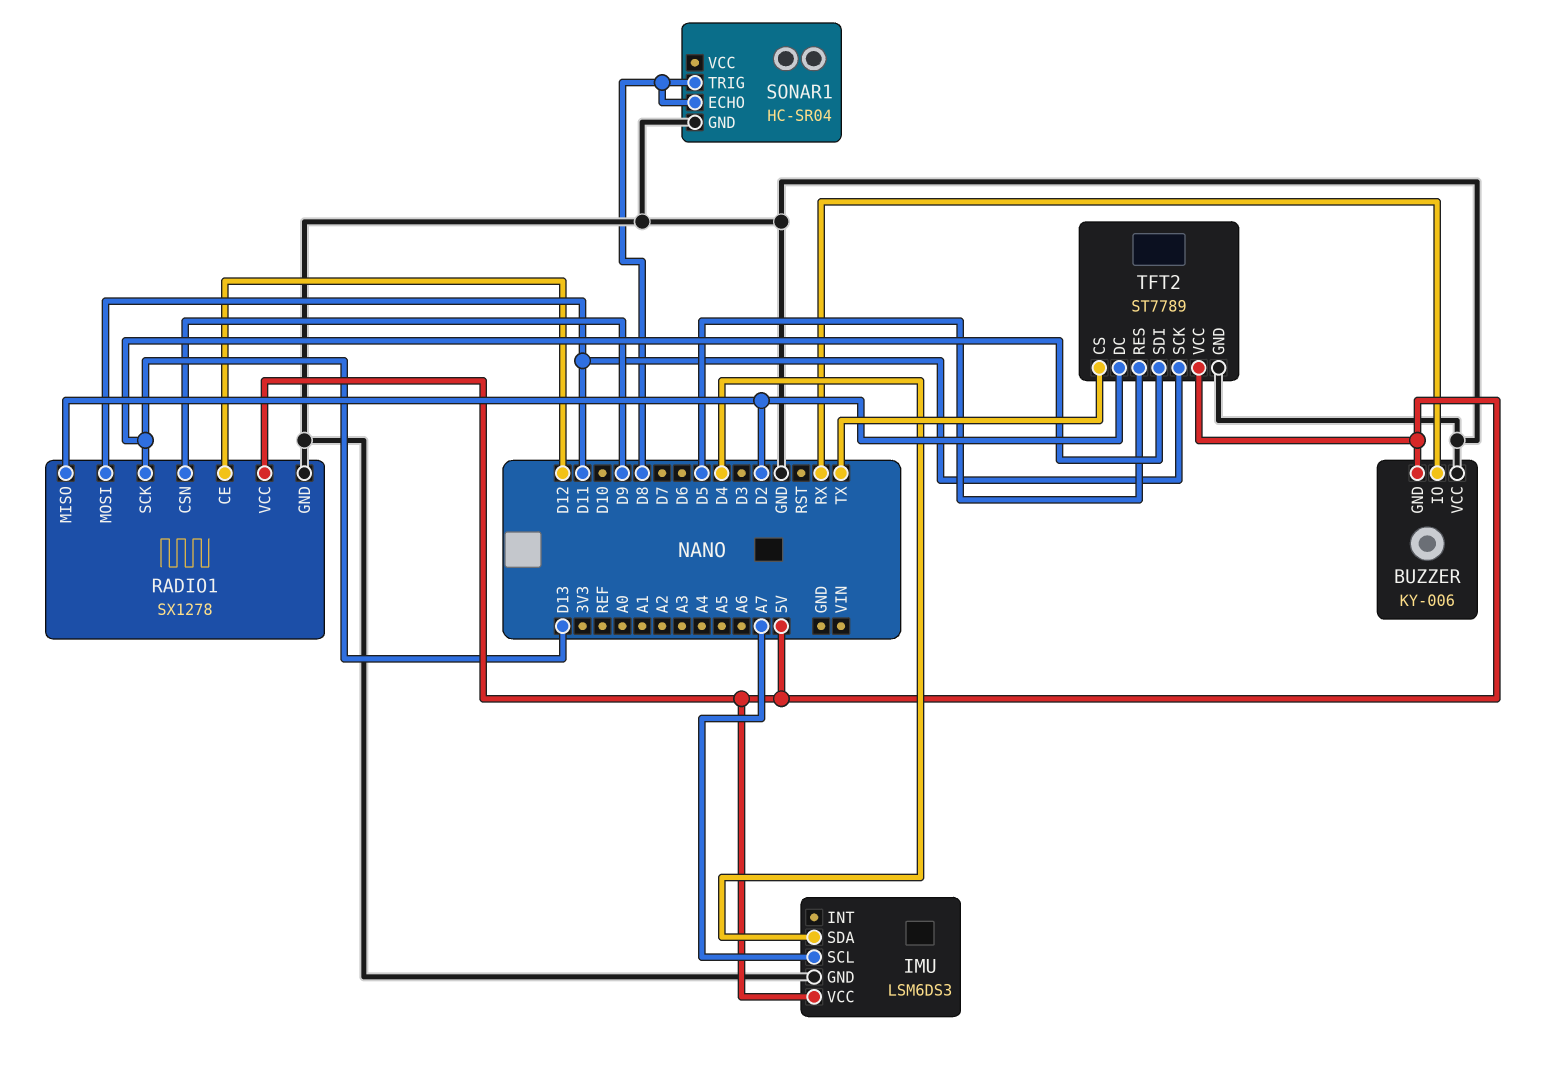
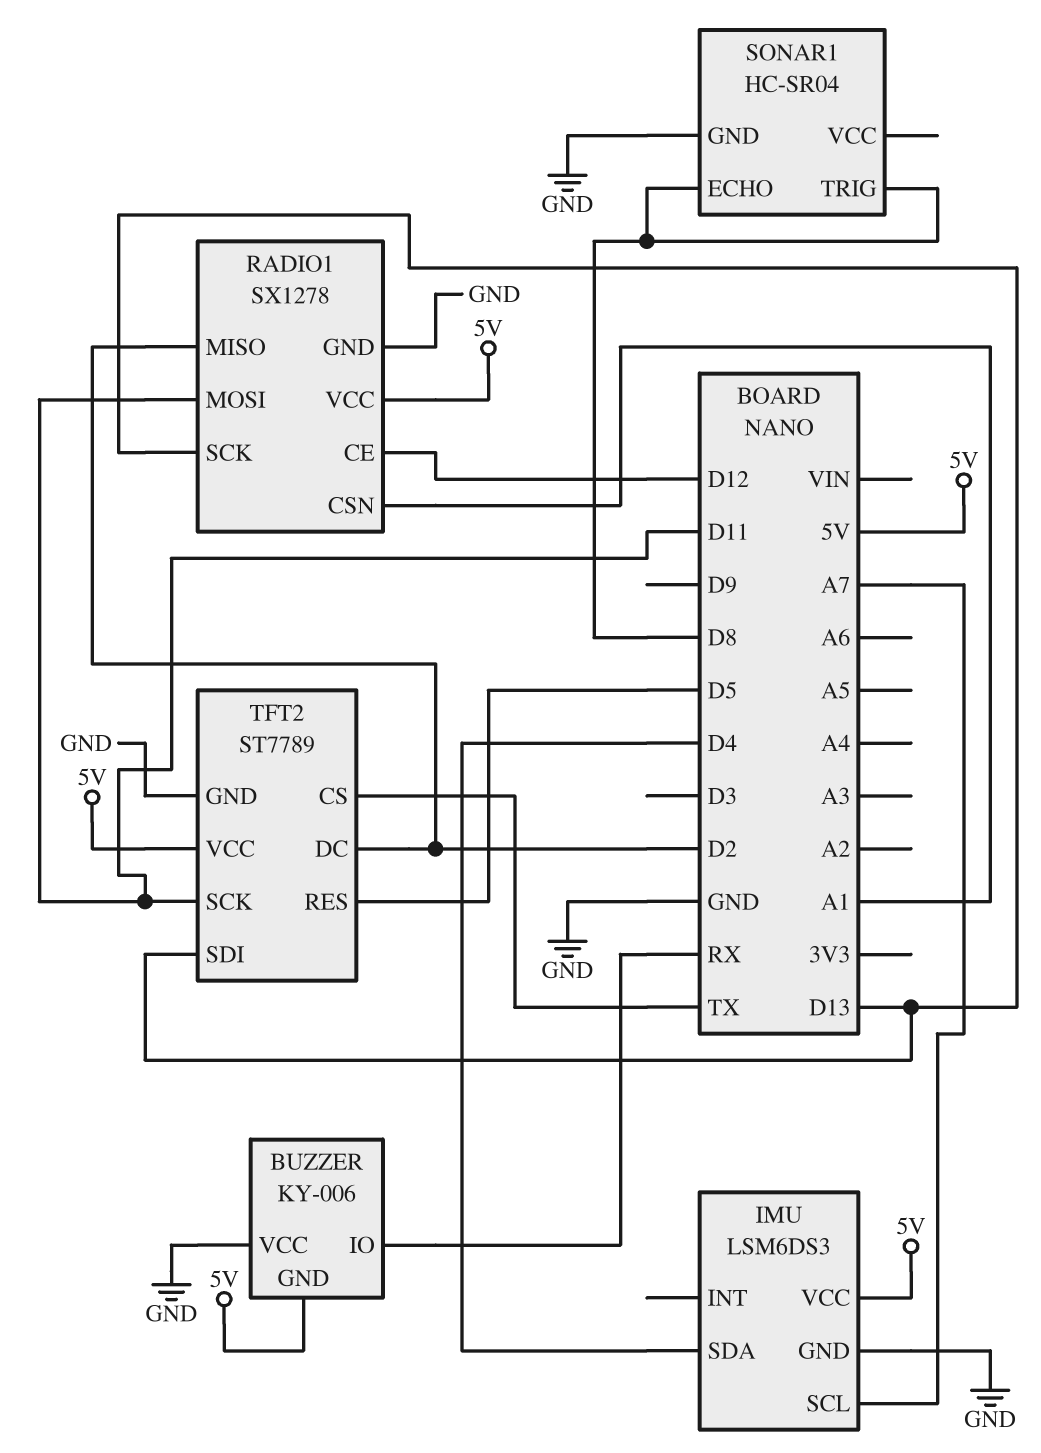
RADIO1 pin CSN: D9 -> A1

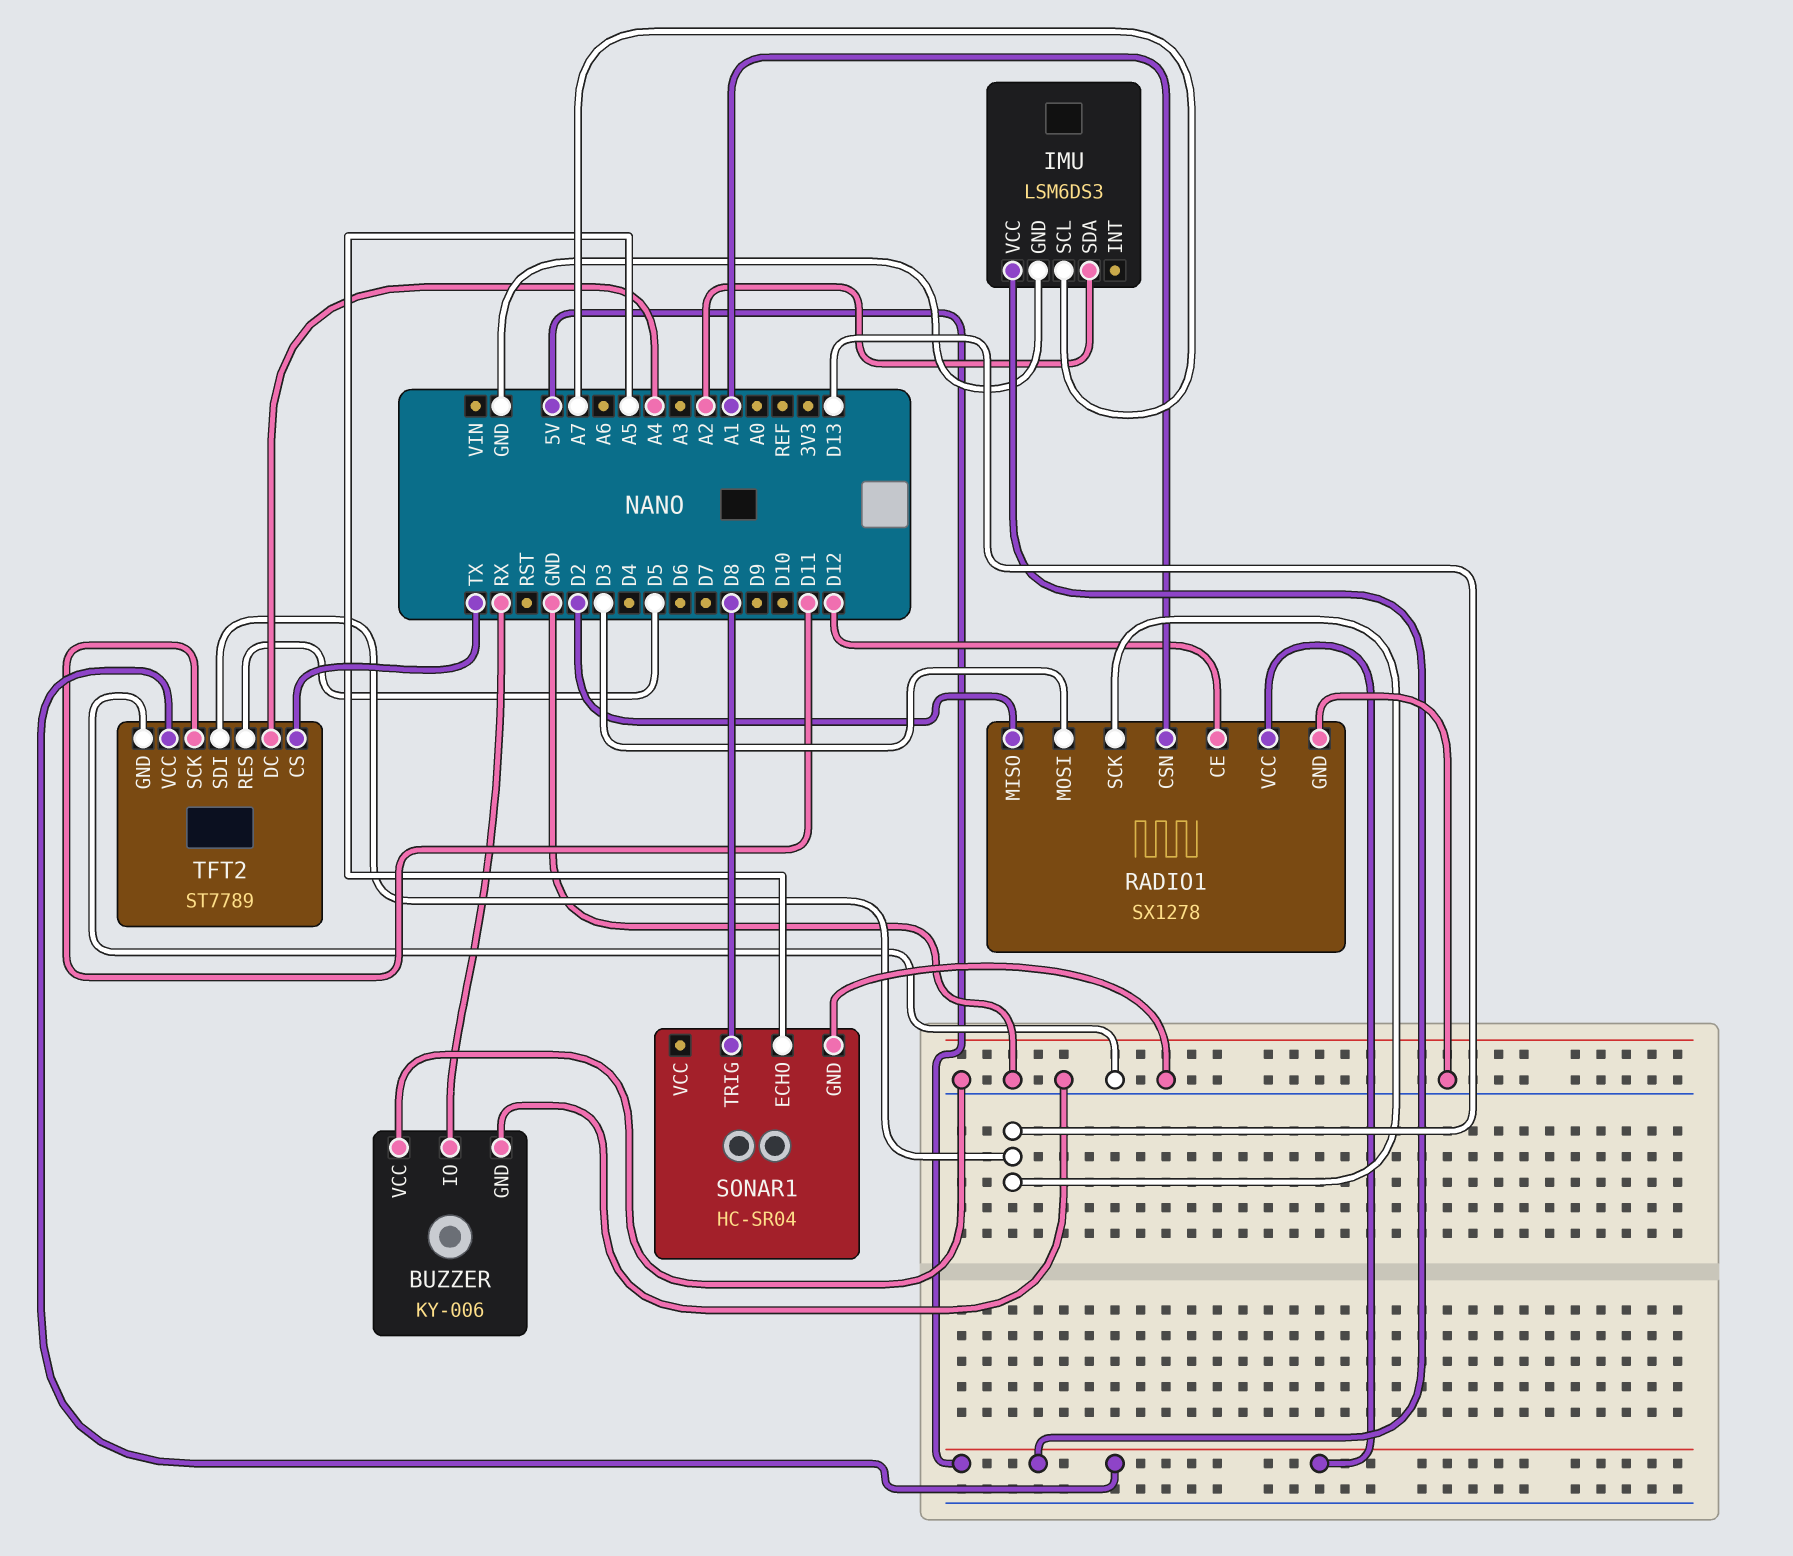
BUZZER pin GND: 5V -> GND
IMU pin SDA: D4 -> A2
RADIO1 pin MOSI: D11 -> D3
SONAR1 pin ECHO: D8 -> A5
TFT2 pin DC: D2 -> A4

